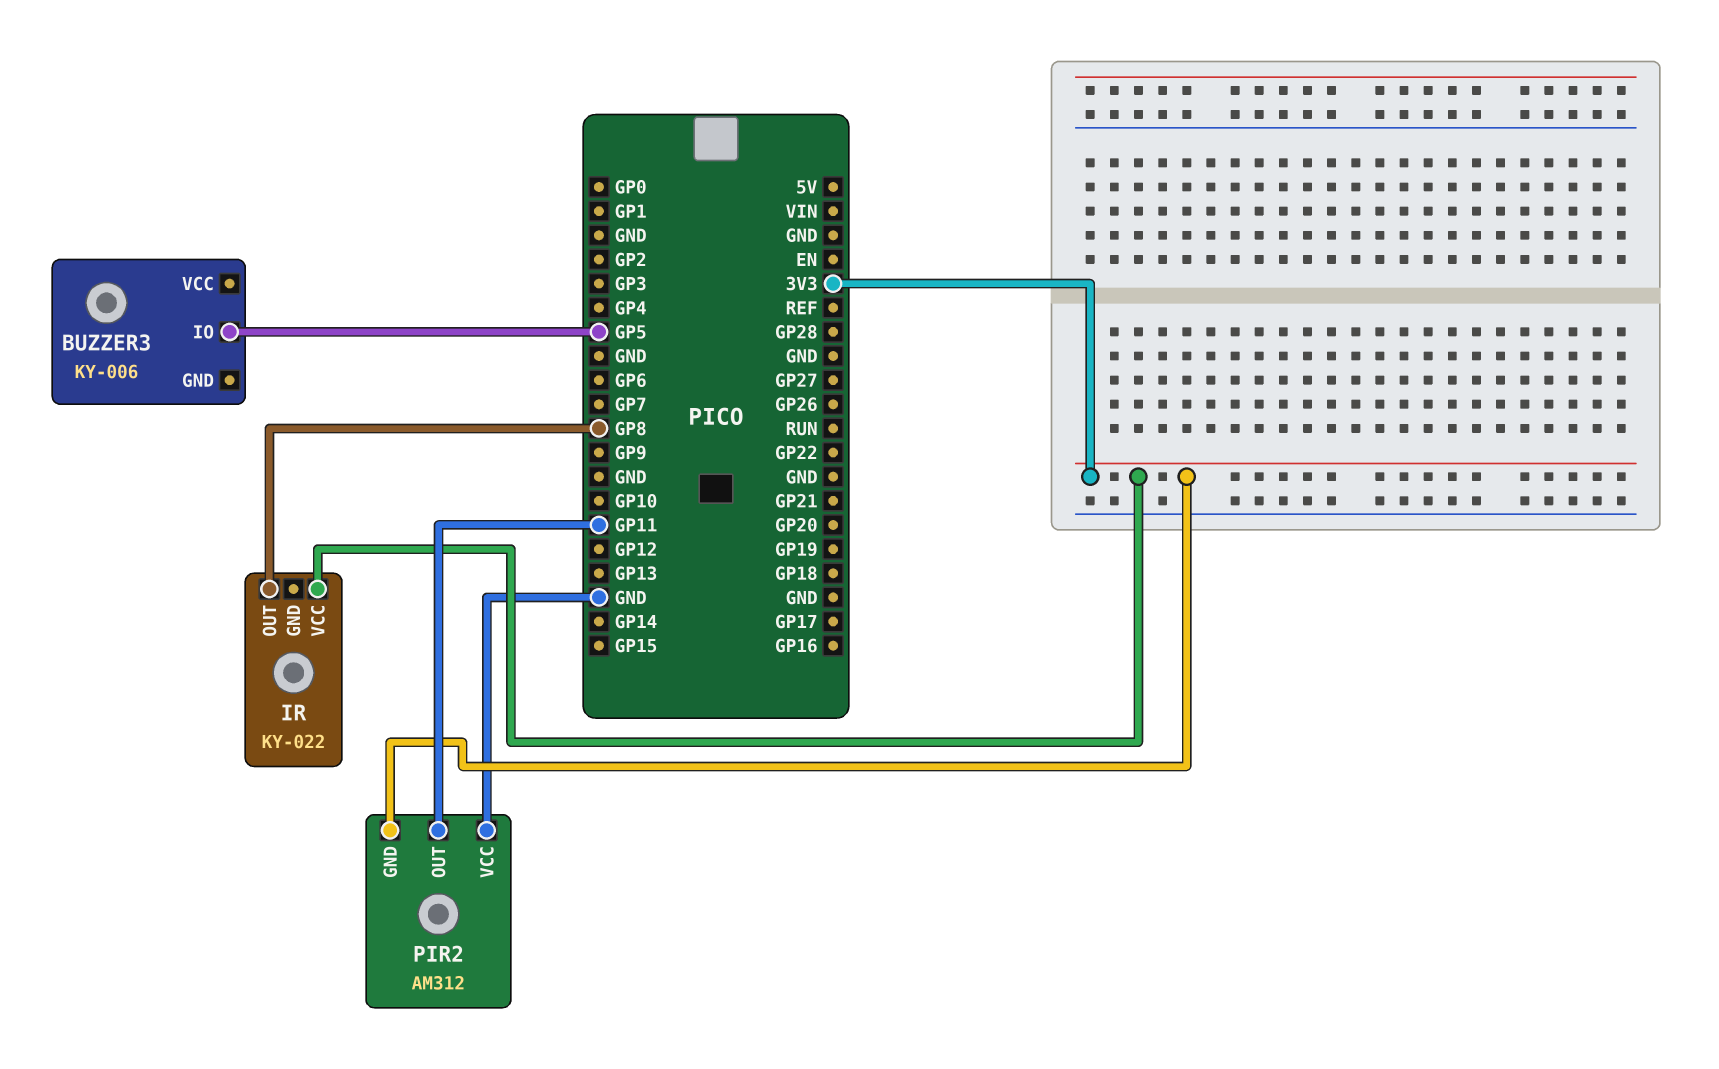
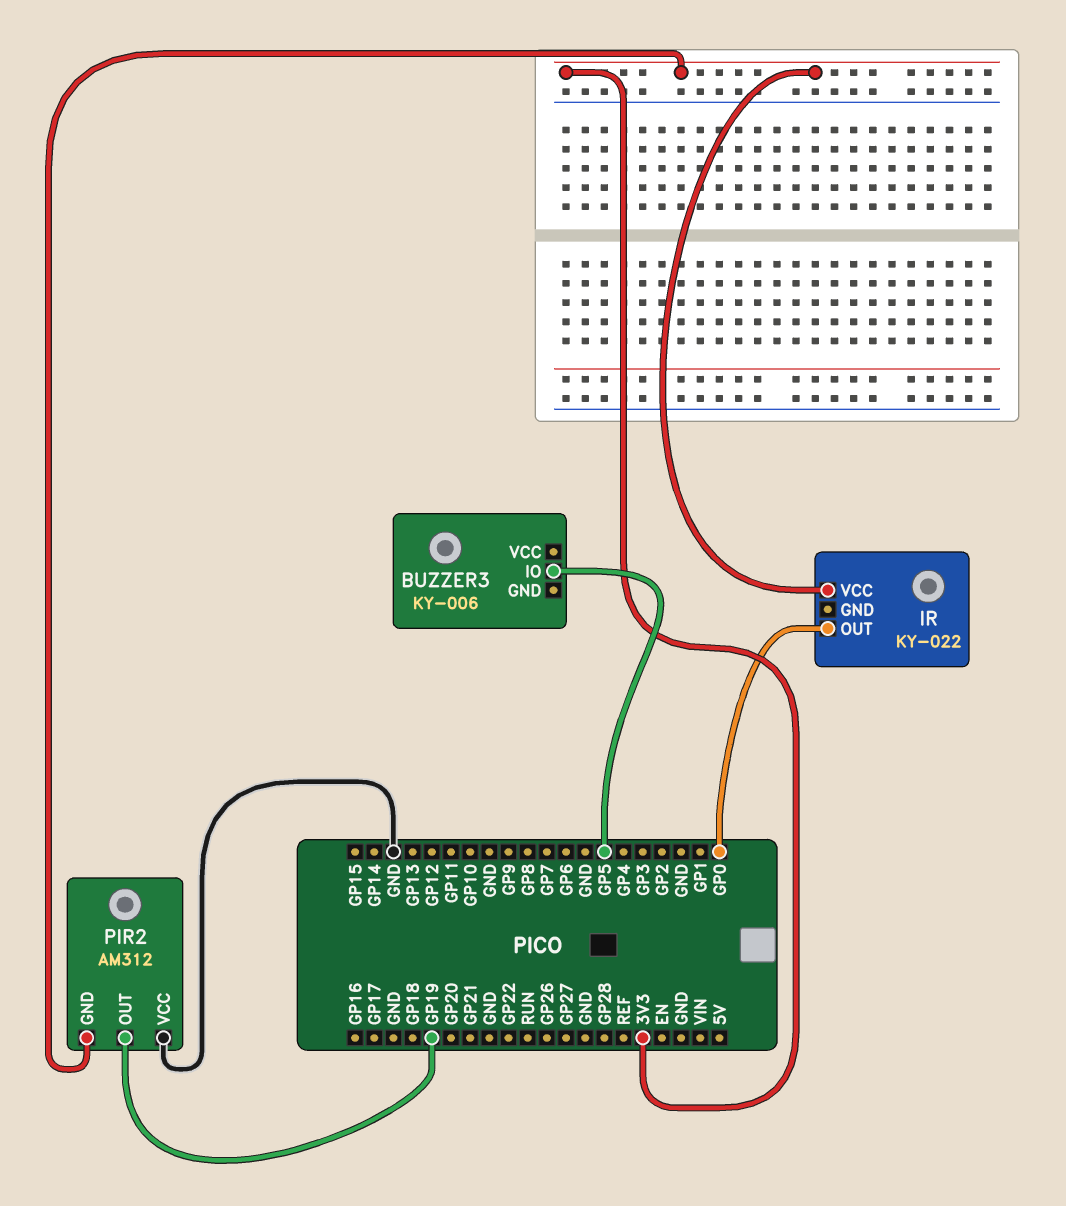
IR pin OUT: GP8 -> GP0
PIR2 pin OUT: GP11 -> GP19

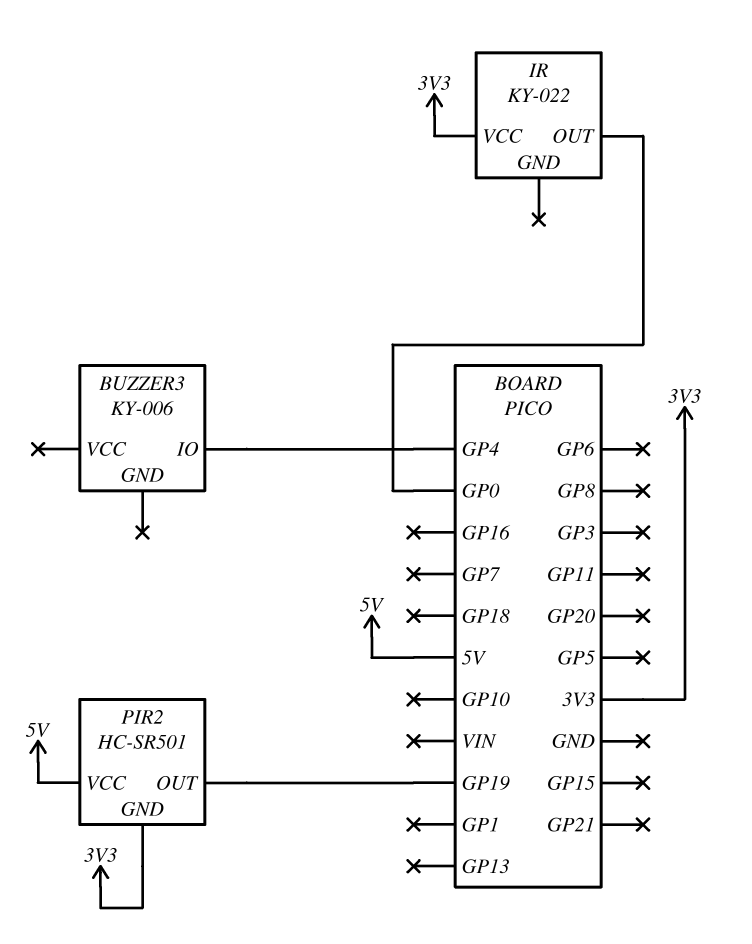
BUZZER3 pin IO: GP5 -> GP4
PIR2: AM312 -> HC-SR501
PIR2 pin VCC: GND -> 5V

